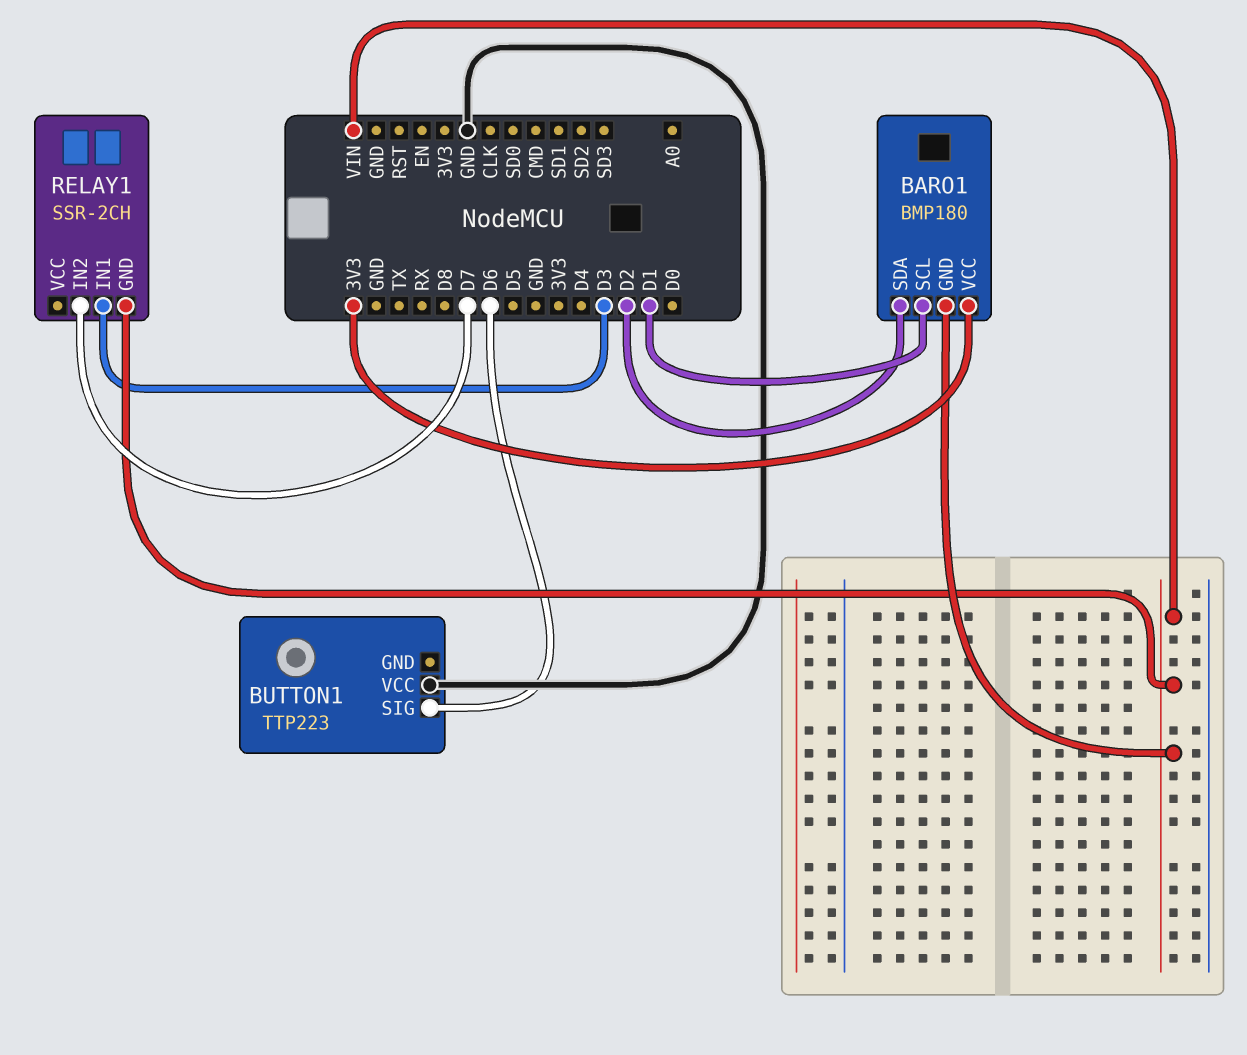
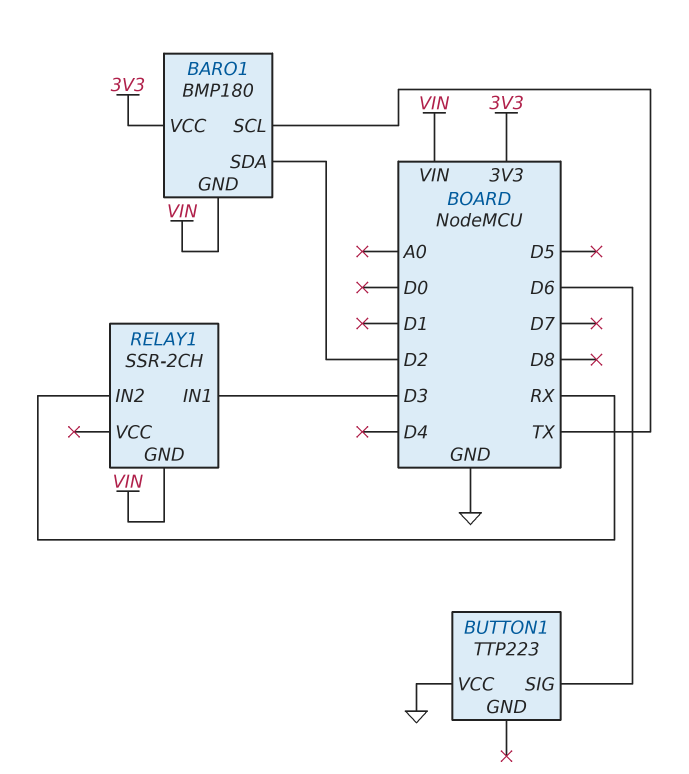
BARO1 pin SCL: D1 -> TX
RELAY1 pin IN2: D7 -> RX

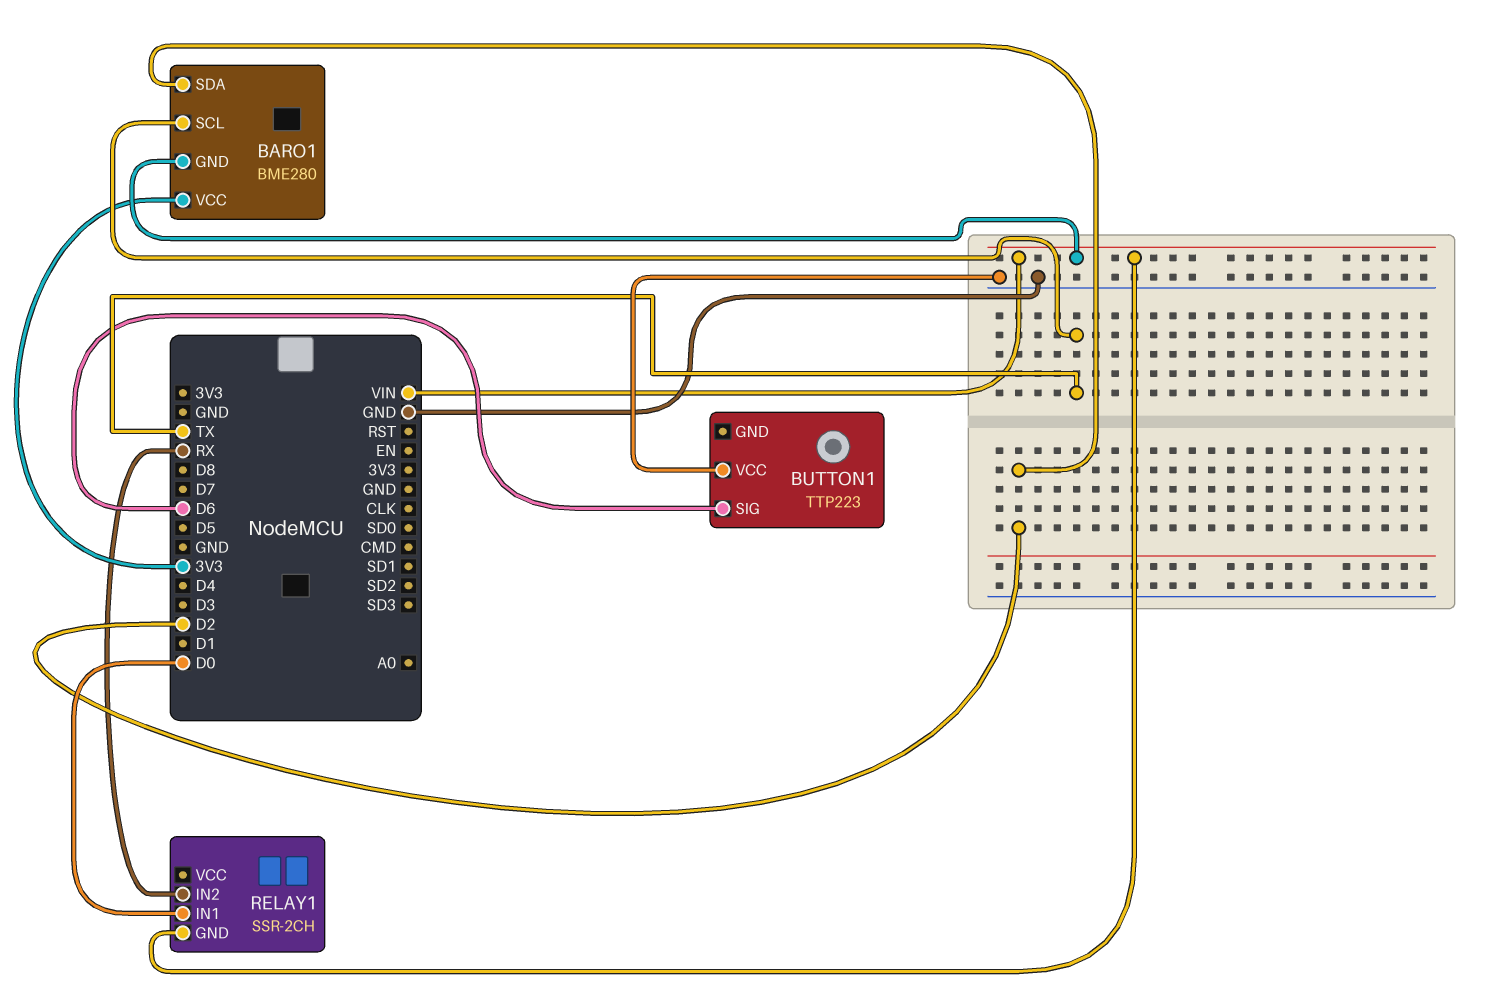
BARO1: BMP180 -> BME280
RELAY1 pin IN1: D3 -> D0

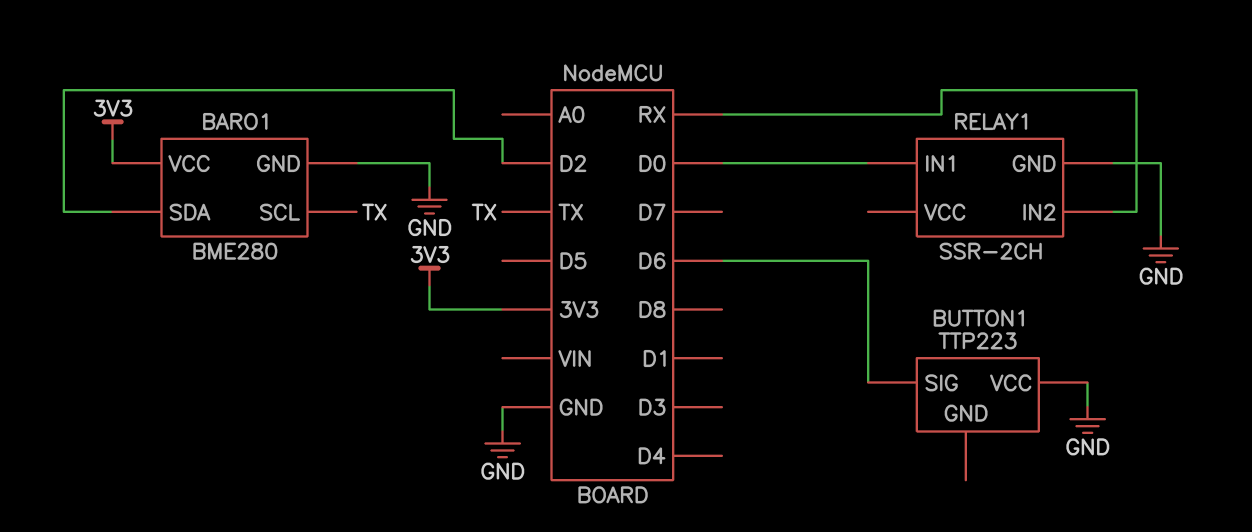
BARO1 pin GND: VIN -> GND
RELAY1 pin GND: VIN -> GND

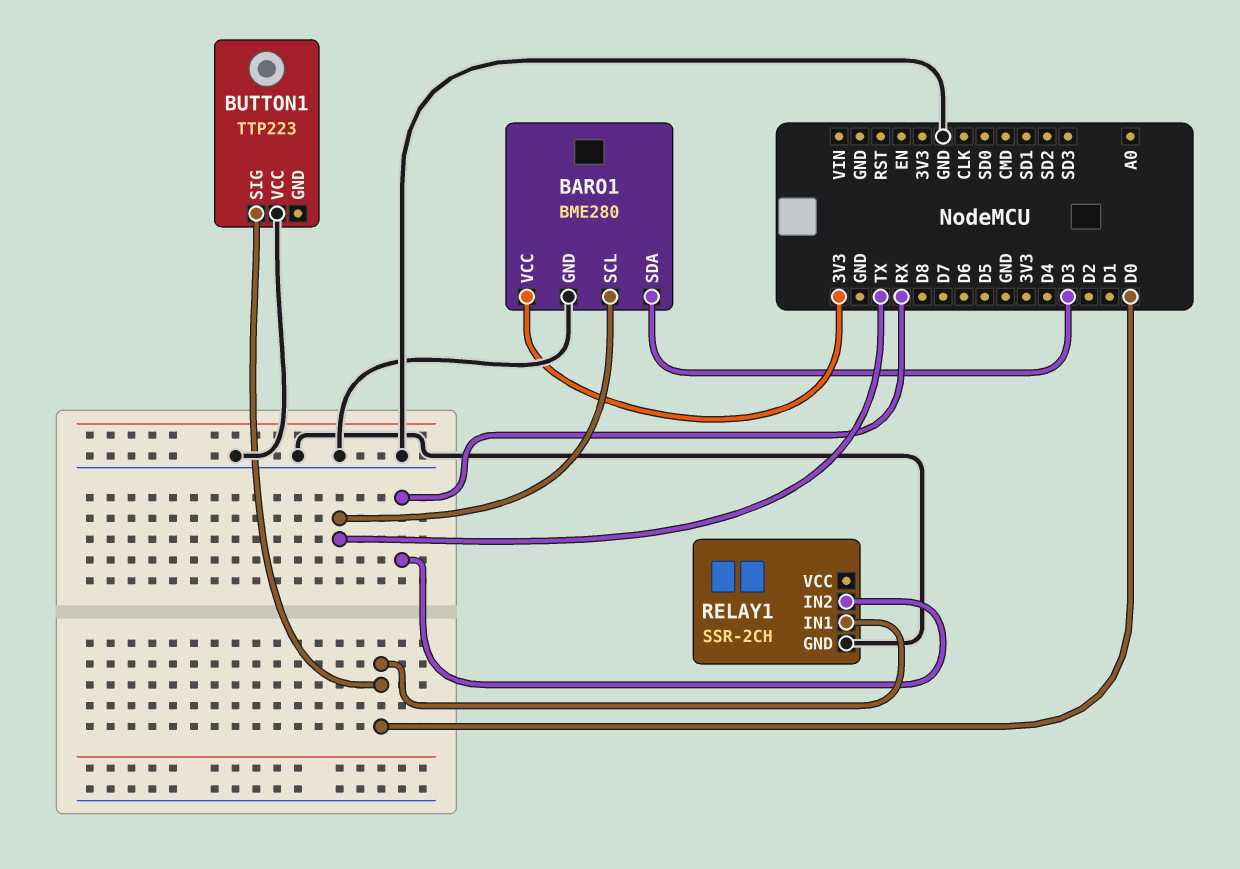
BARO1 pin SDA: D2 -> D3
BUTTON1 pin SIG: D6 -> D0

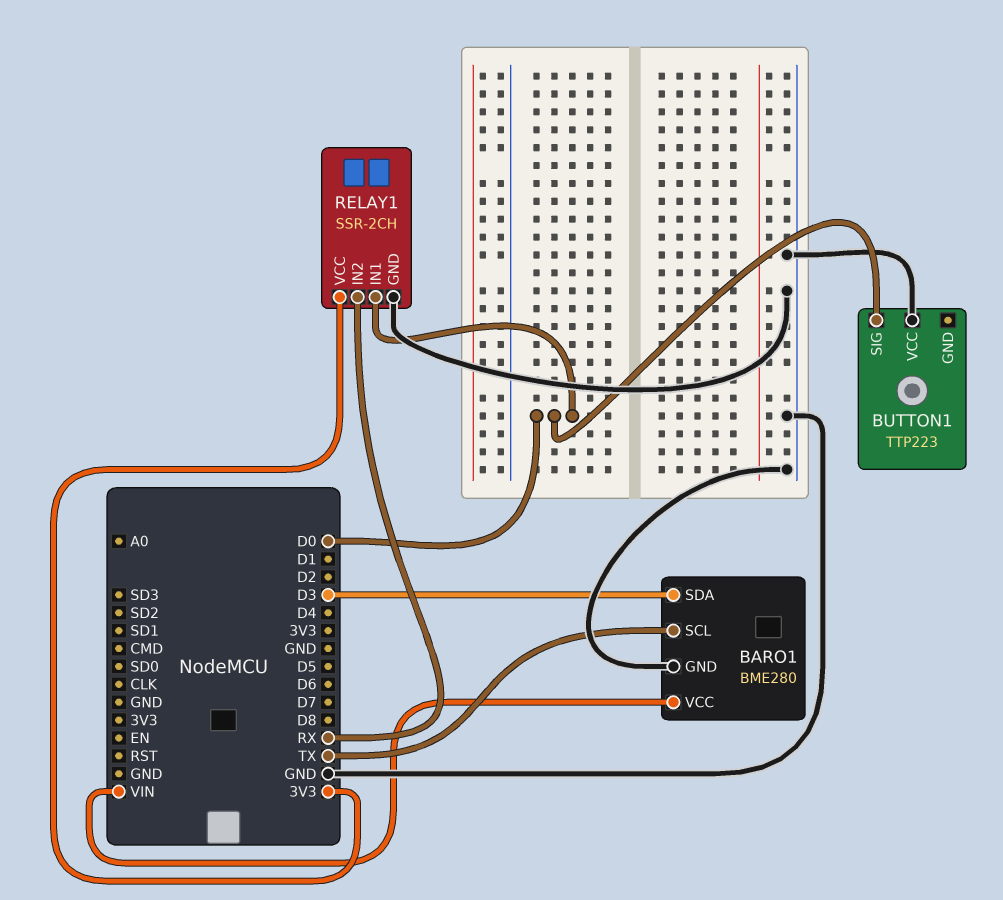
BARO1 pin VCC: 3V3 -> VIN
RELAY1 pin VCC: none -> 3V3

